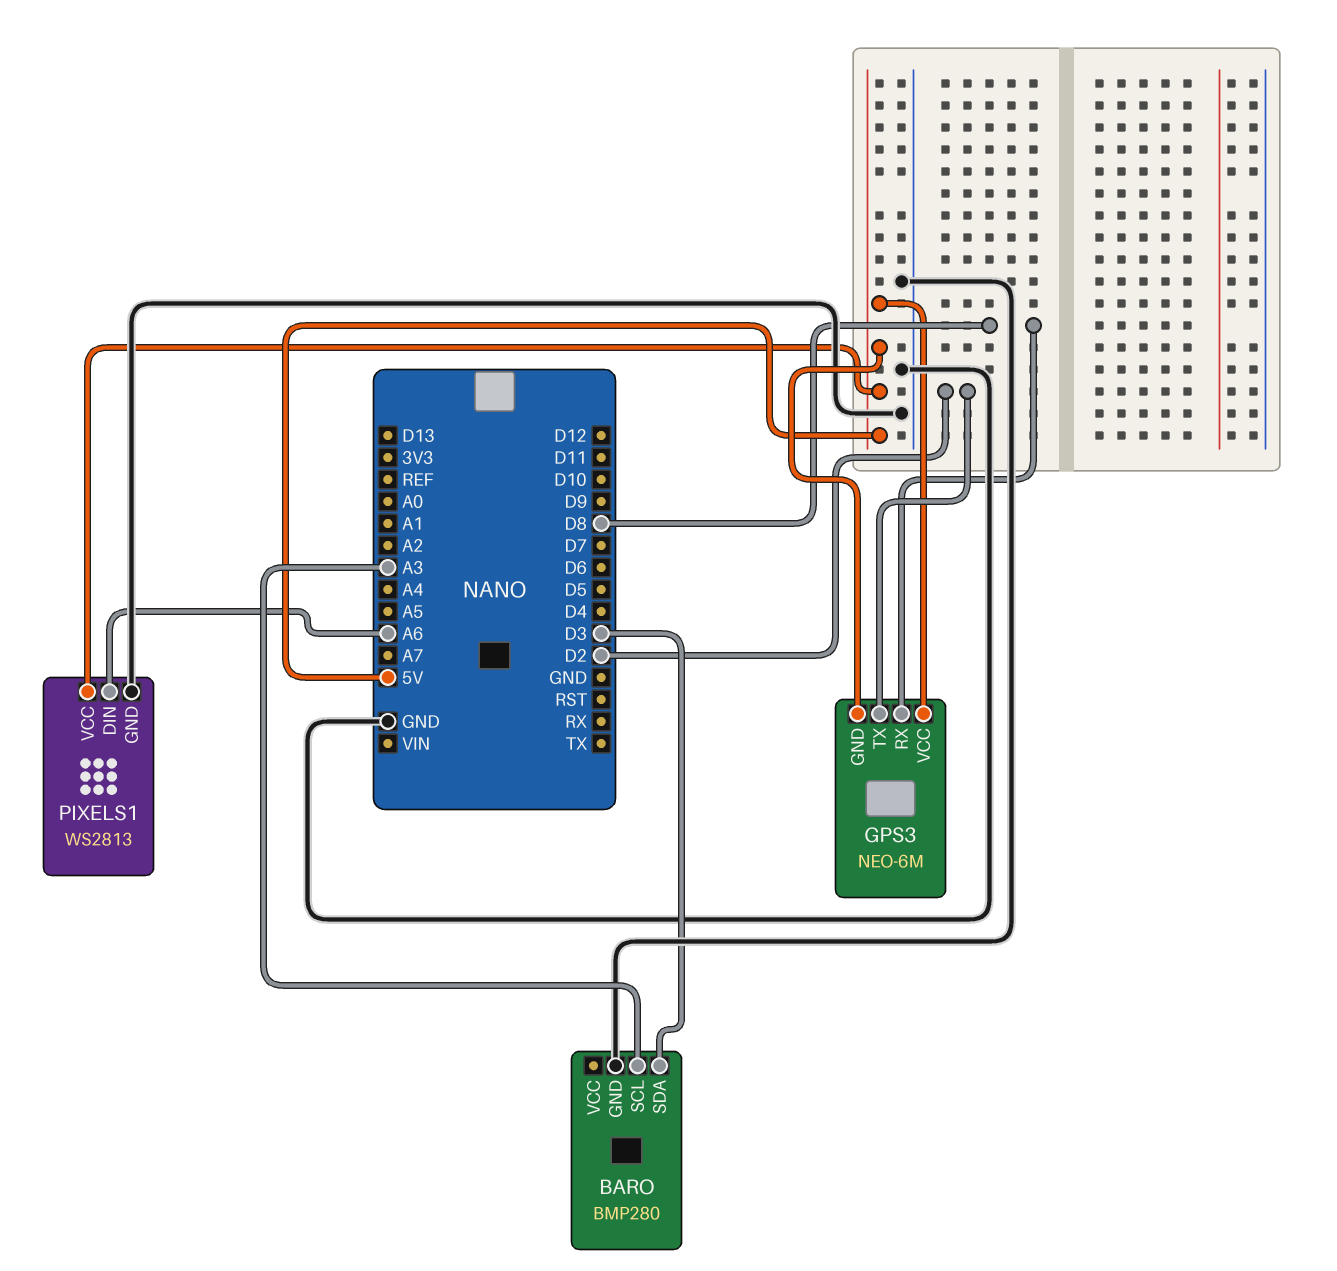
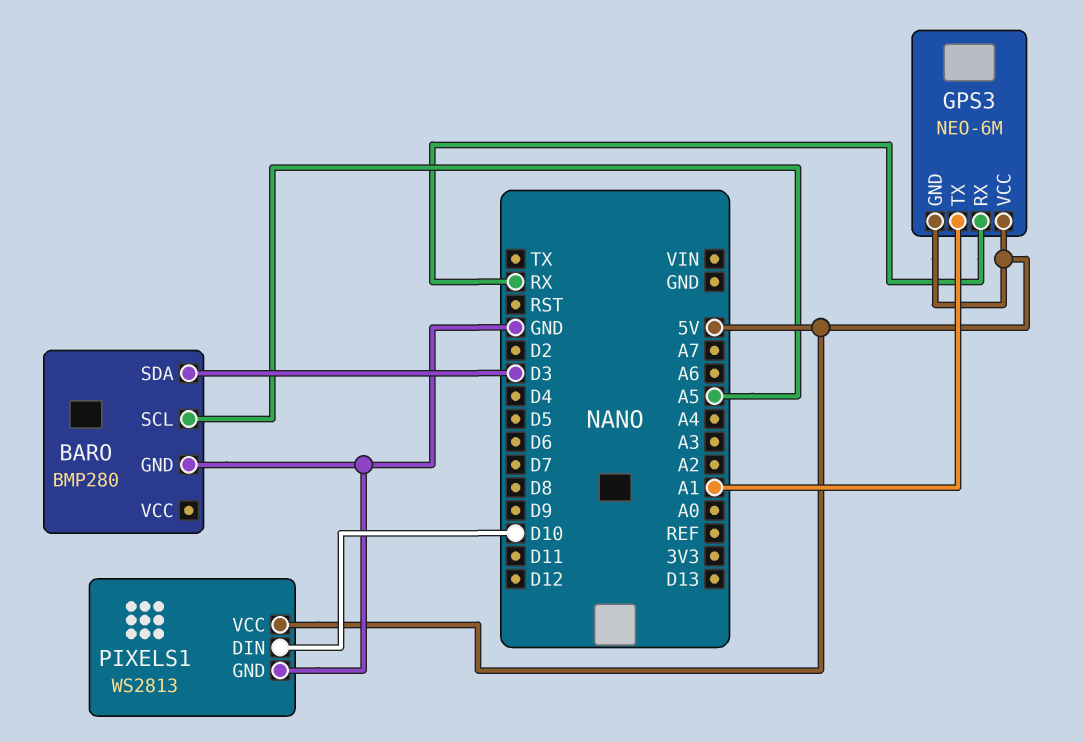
BARO pin SCL: A3 -> A5
GPS3 pin RX: D8 -> RX
GPS3 pin TX: D2 -> A1
PIXELS1 pin DIN: A6 -> D10

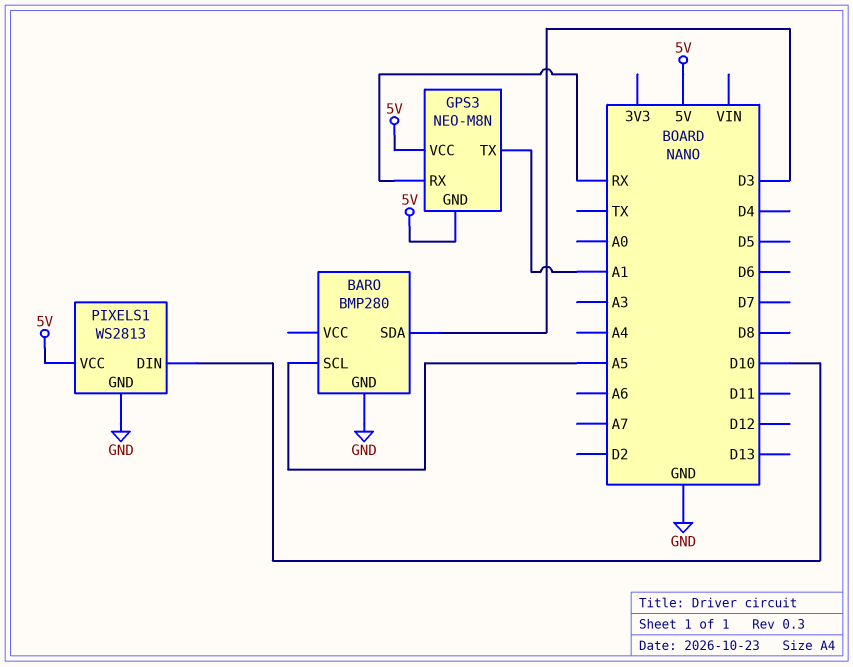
GPS3: NEO-6M -> NEO-M8N

